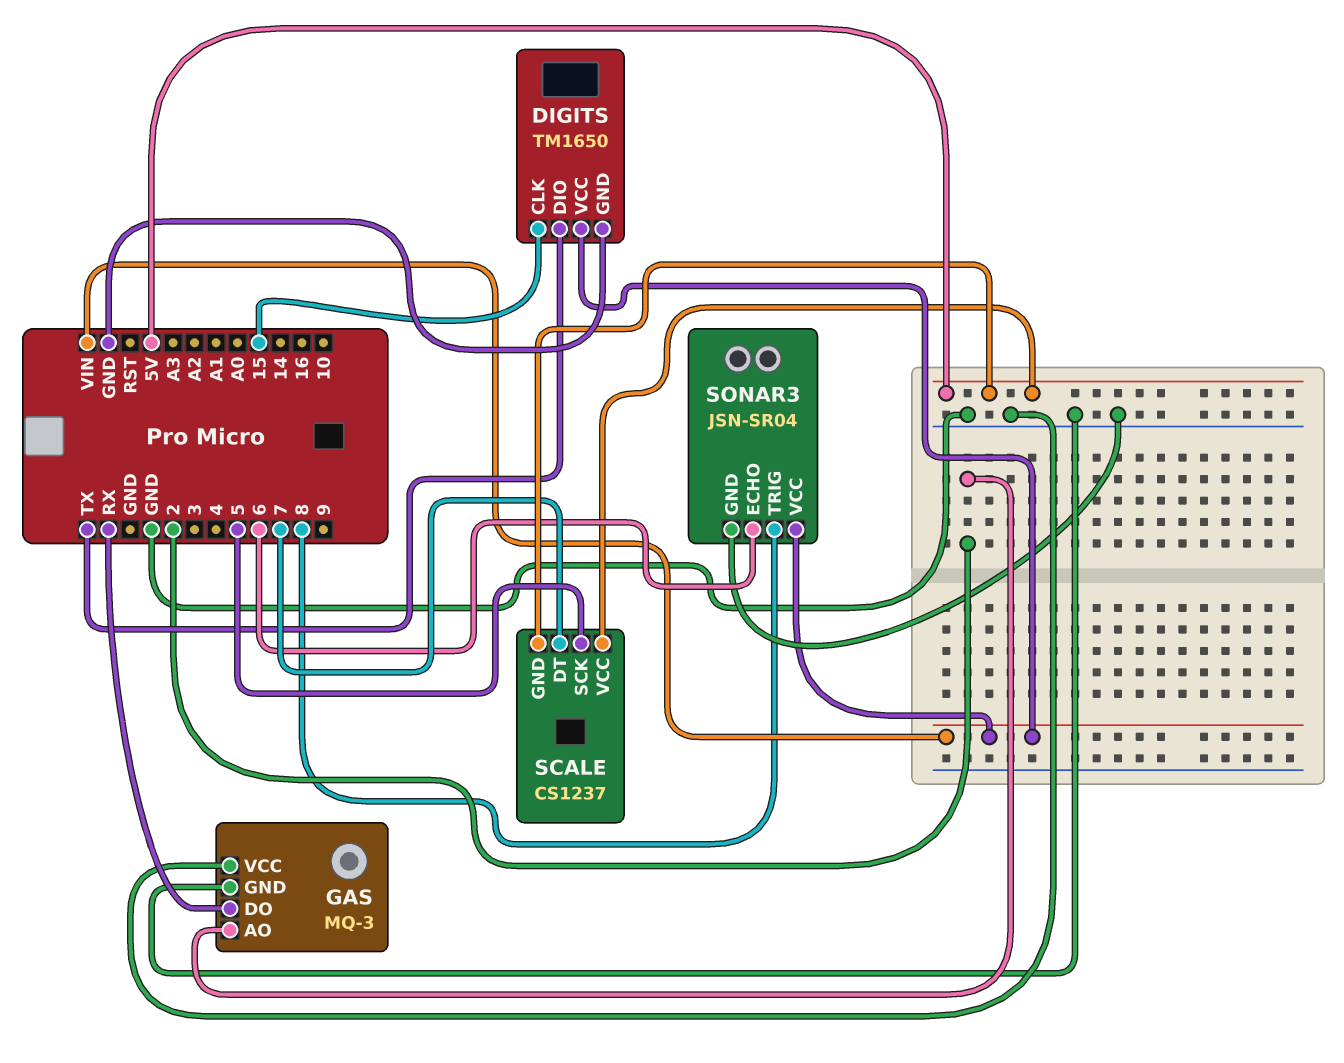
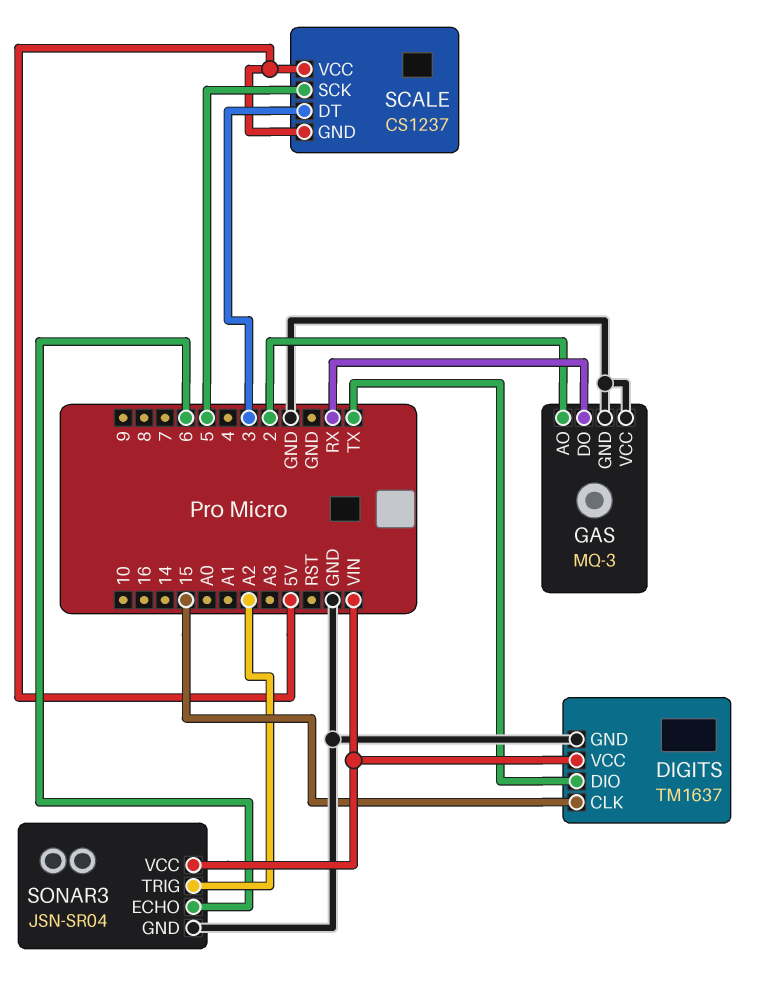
DIGITS: TM1650 -> TM1637
SCALE pin DT: 7 -> 3
SONAR3 pin TRIG: 8 -> A2

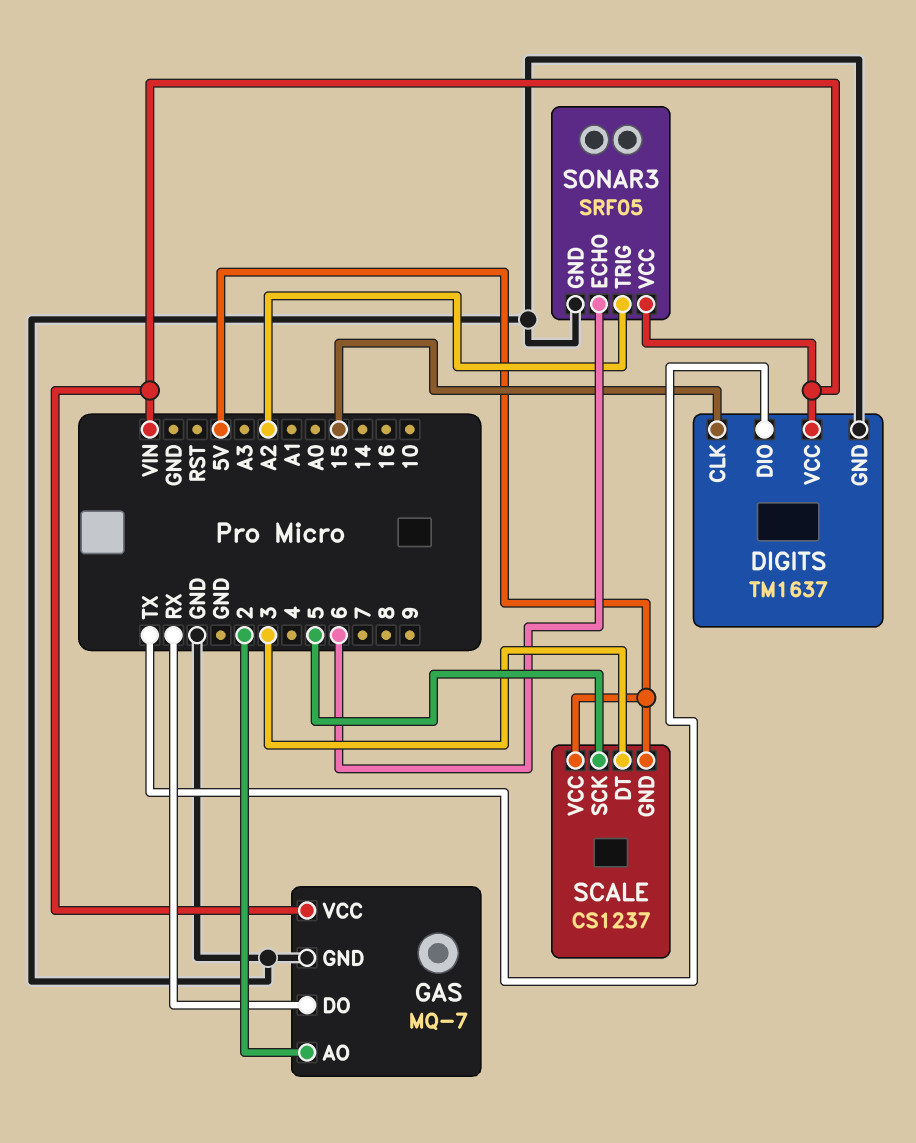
GAS: MQ-3 -> MQ-7
GAS pin VCC: GND -> VIN
SONAR3: JSN-SR04 -> SRF05

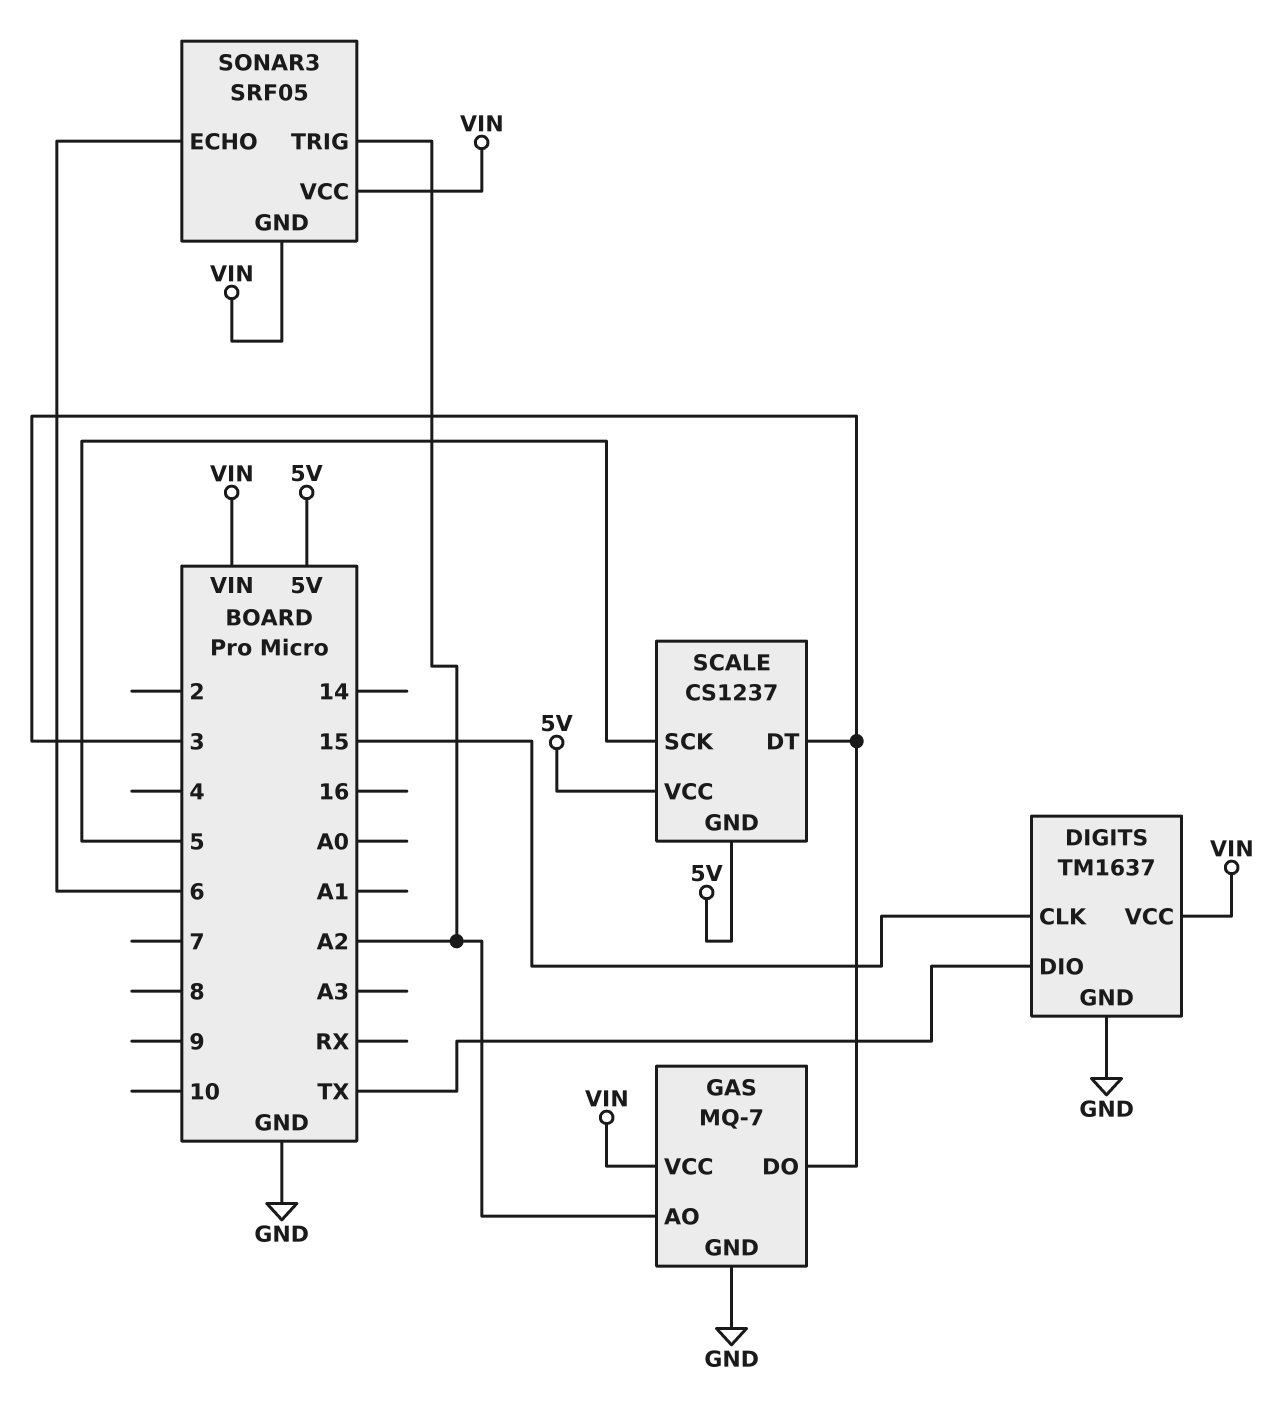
GAS pin AO: 2 -> A2
GAS pin DO: RX -> 3
SONAR3 pin GND: GND -> VIN

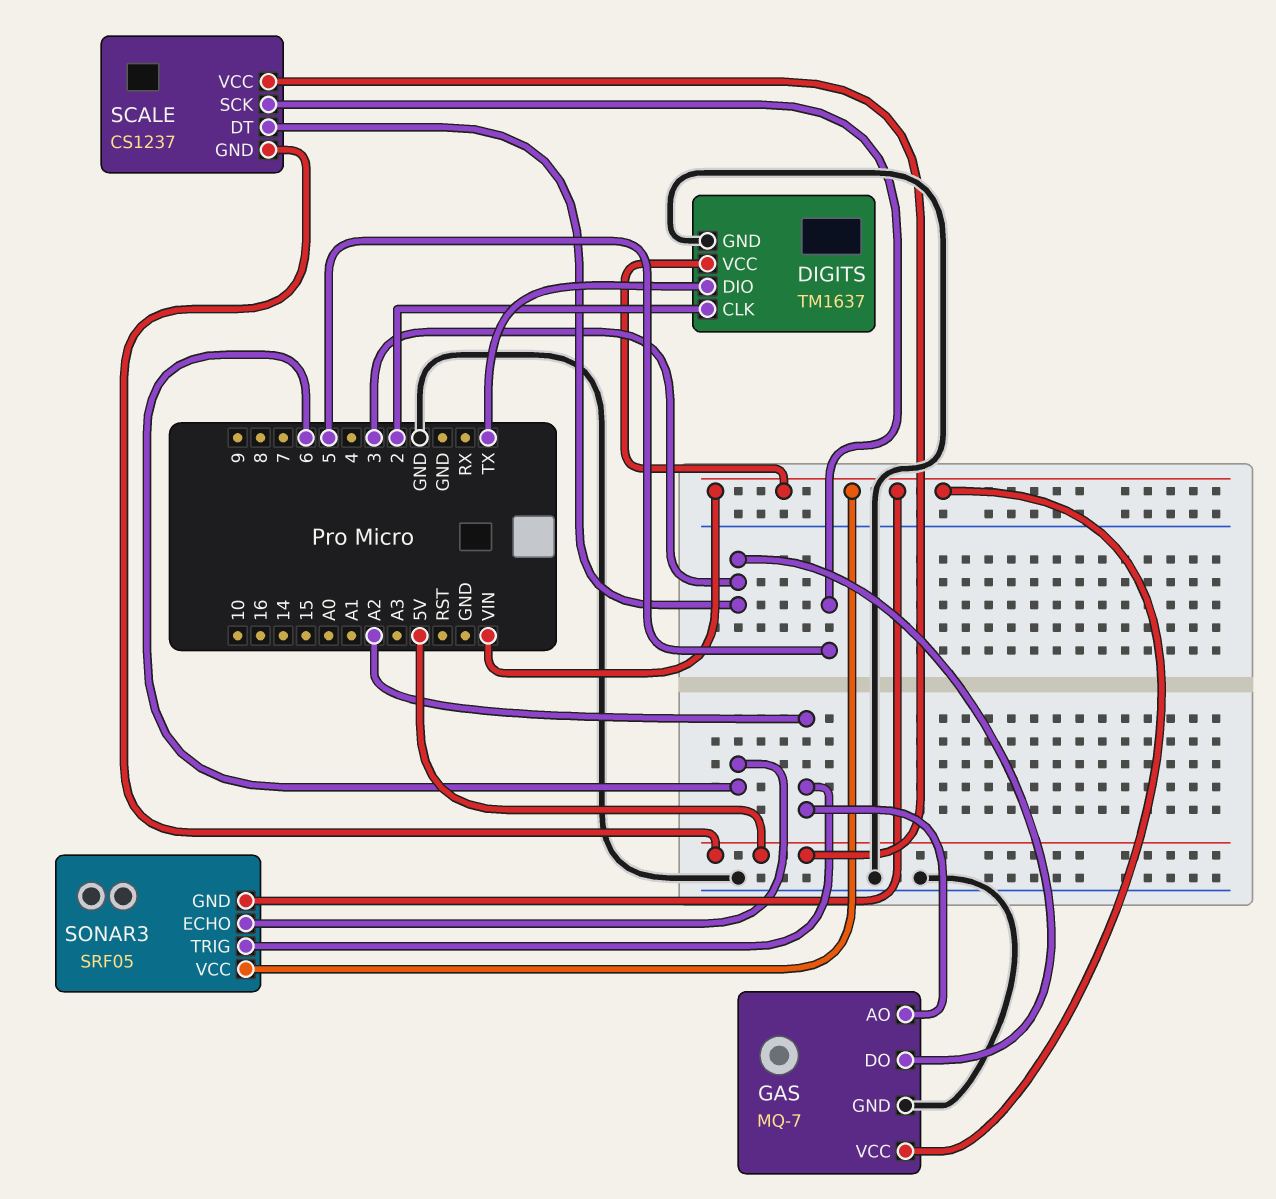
DIGITS pin CLK: 15 -> 2

